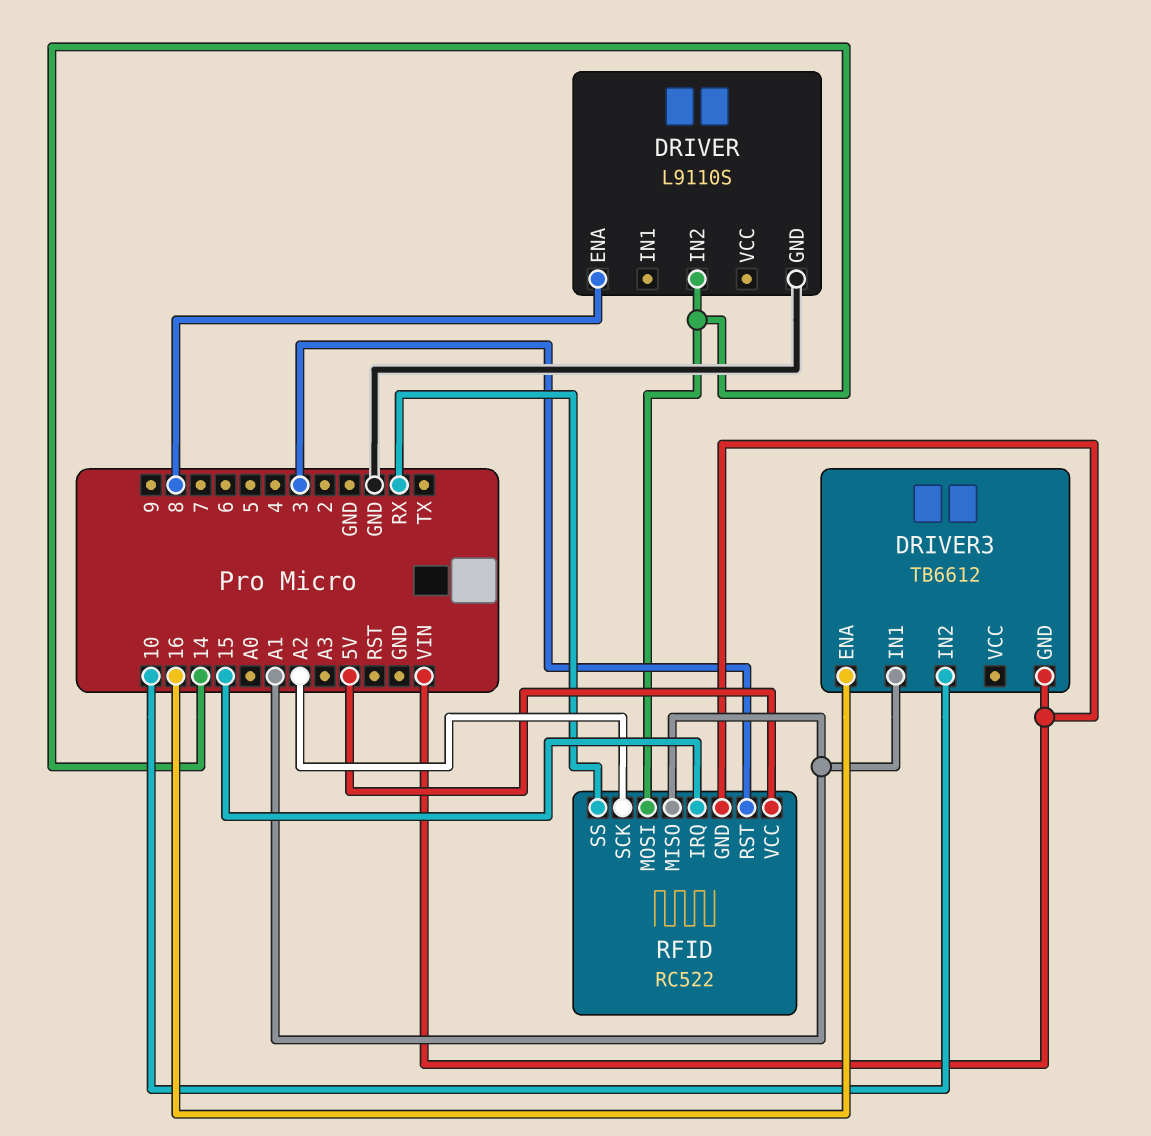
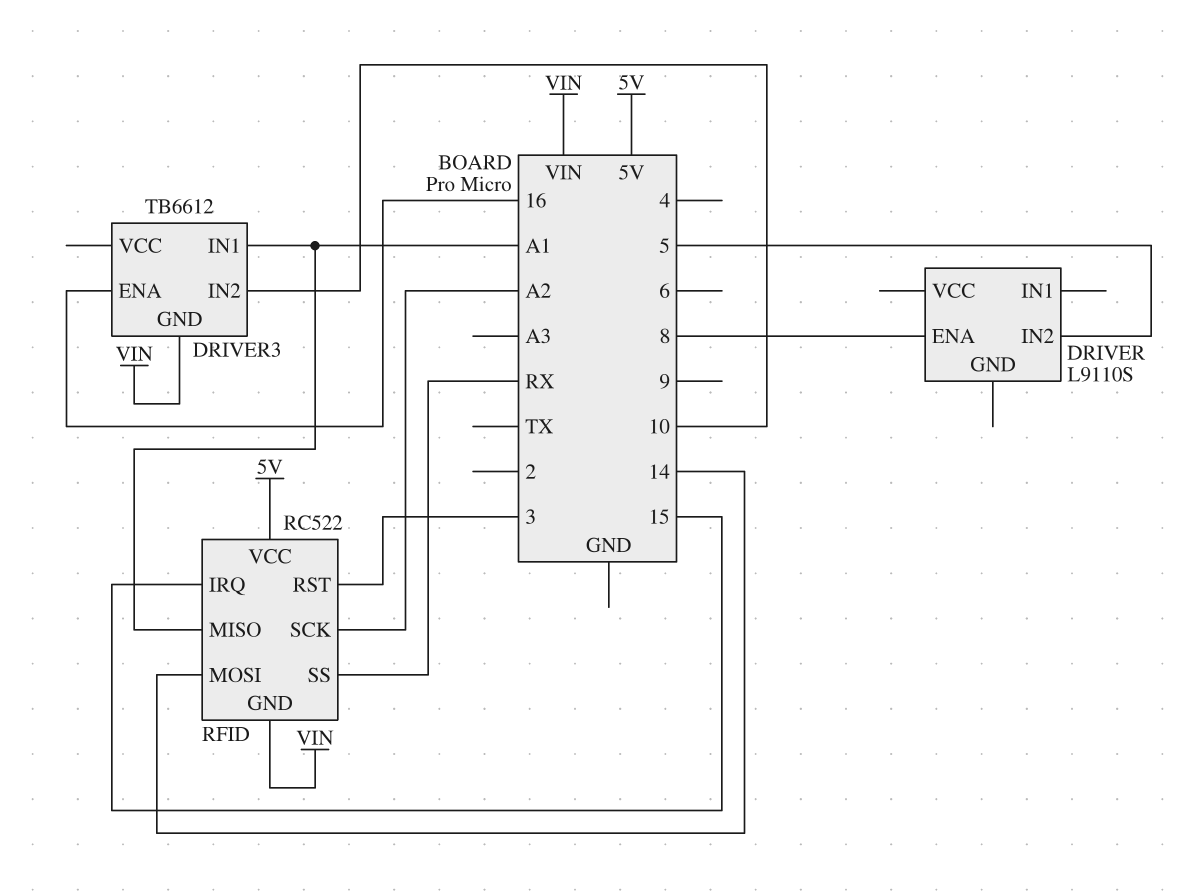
DRIVER pin GND: GND -> none
DRIVER pin IN2: 14 -> 5

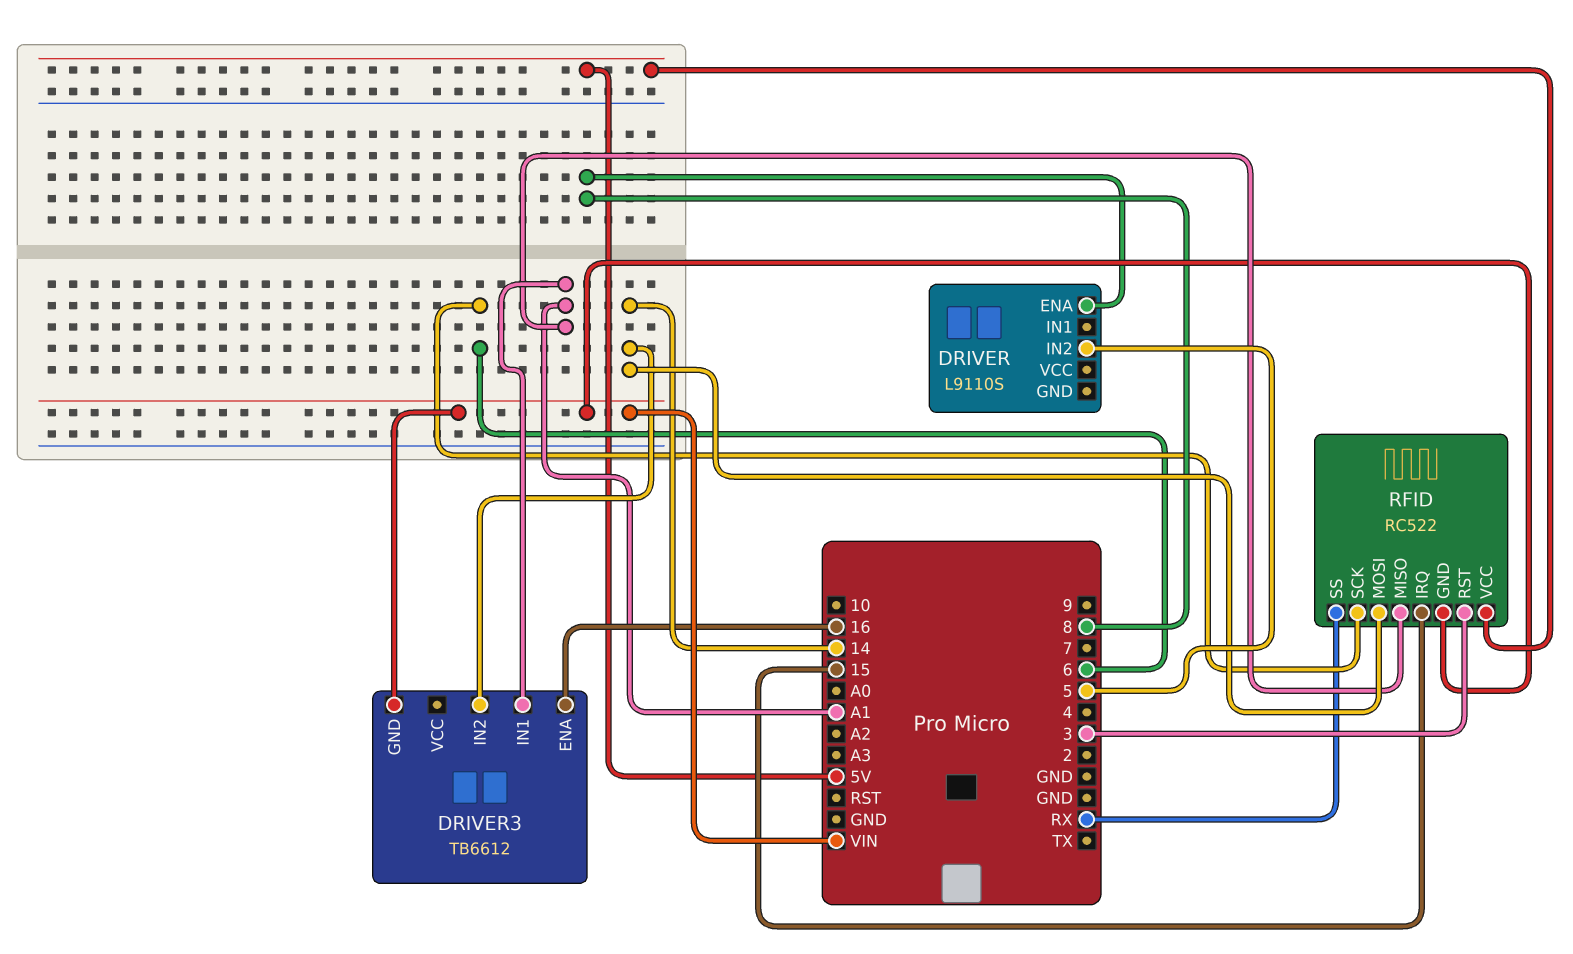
DRIVER3 pin IN2: 10 -> 14
RFID pin SCK: A2 -> 6

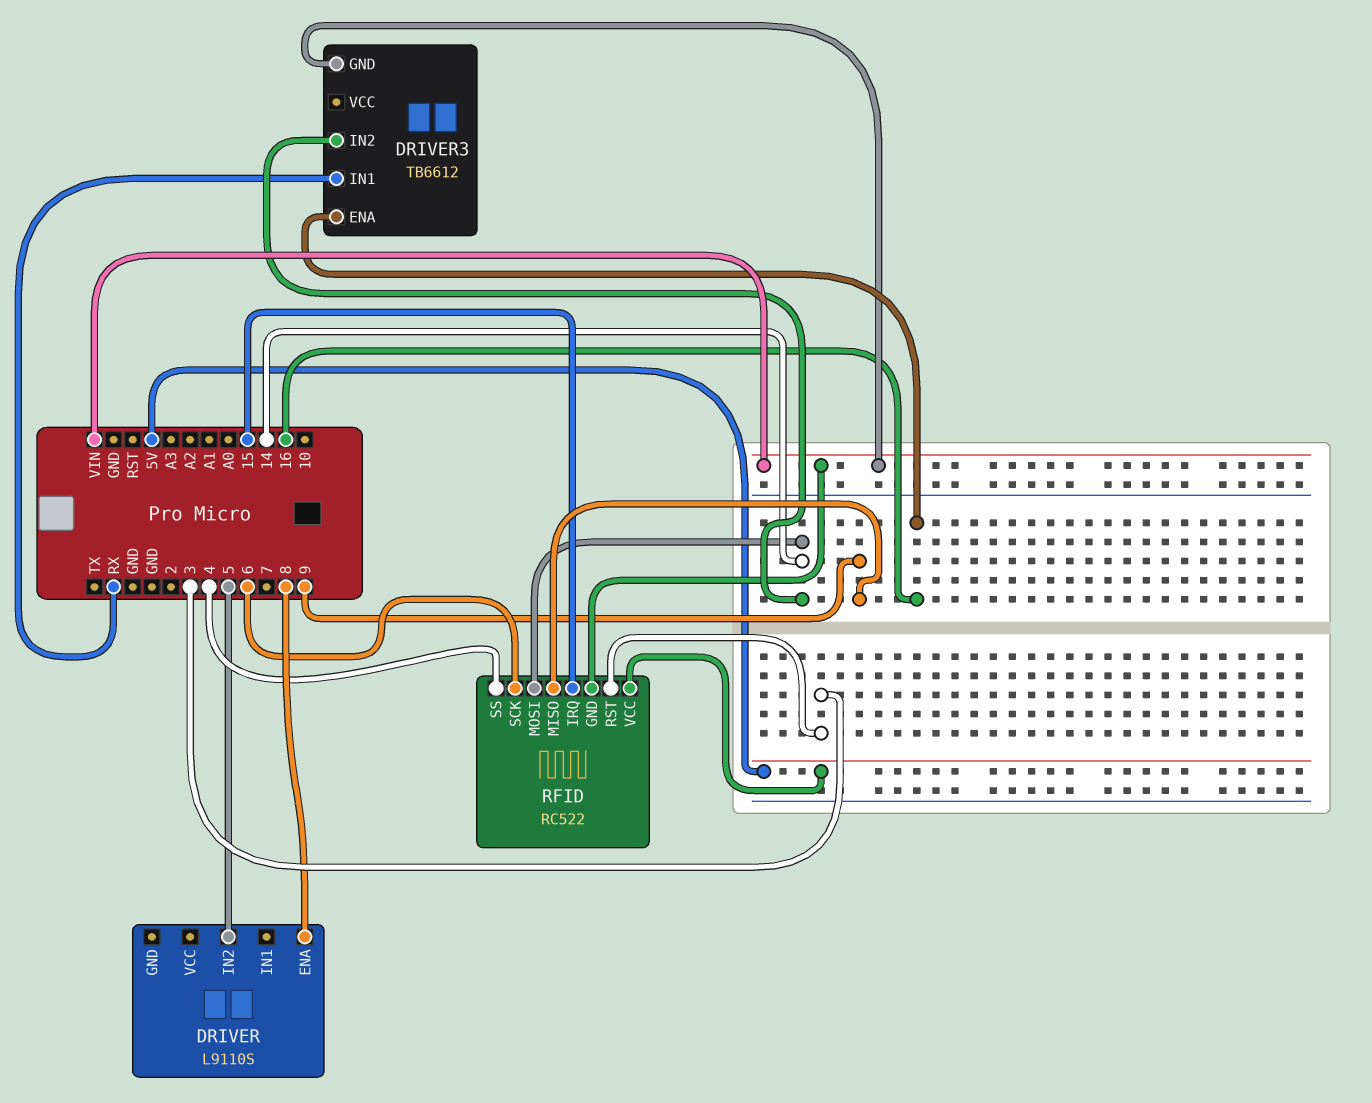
DRIVER3 pin IN1: A1 -> RX
RFID pin MISO: A1 -> 9
RFID pin SS: RX -> 4

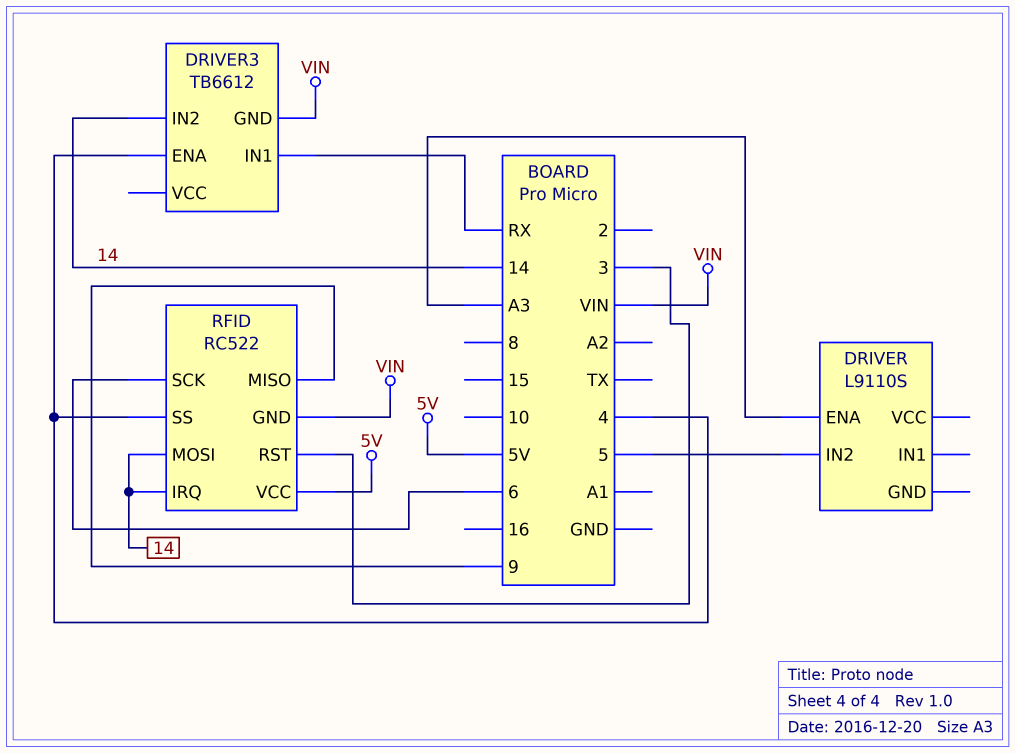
DRIVER pin ENA: 8 -> A3
DRIVER3 pin ENA: 16 -> 4
RFID pin IRQ: 15 -> 14

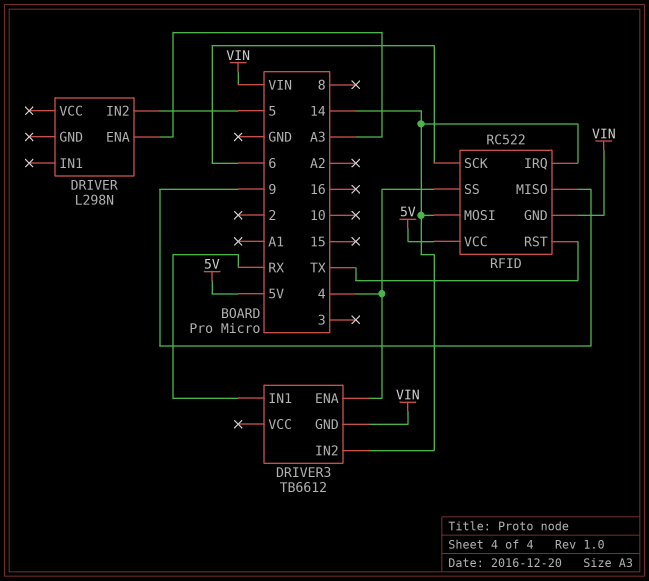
DRIVER: L9110S -> L298N
RFID pin RST: 3 -> TX

